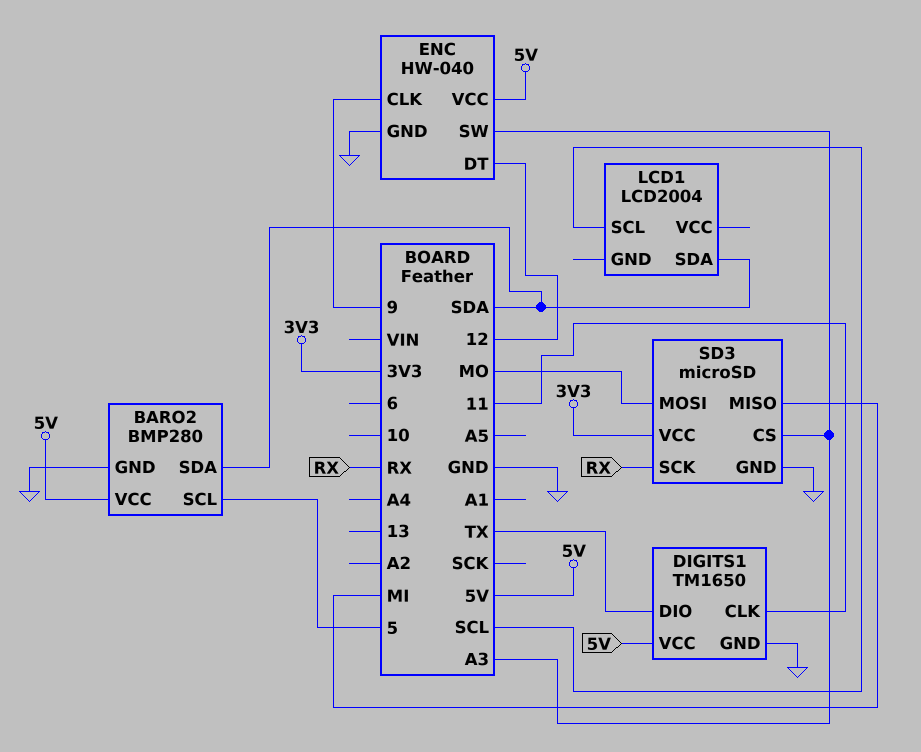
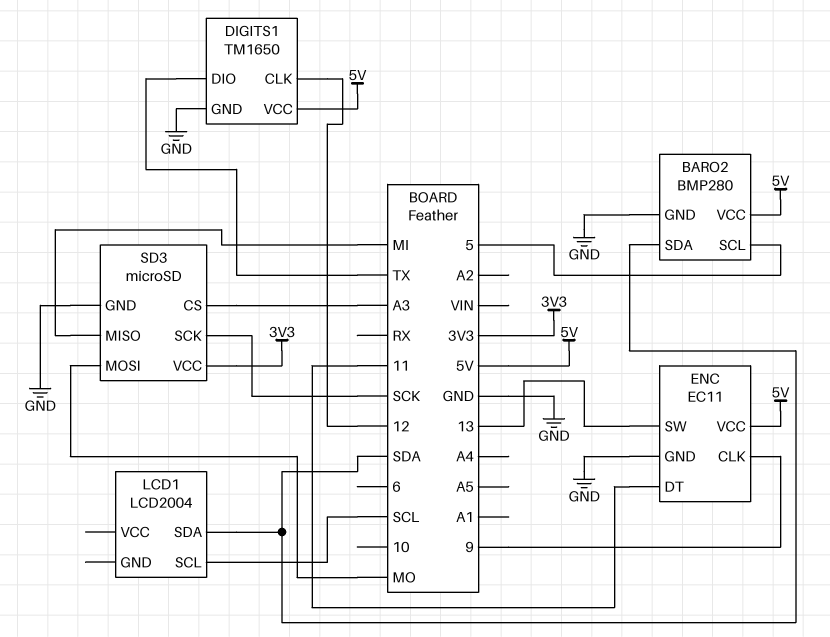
DIGITS1 pin CLK: 11 -> 12
ENC: HW-040 -> EC11
ENC pin DT: 12 -> 11
ENC pin SW: A3 -> 13
SD3 pin SCK: RX -> SCK

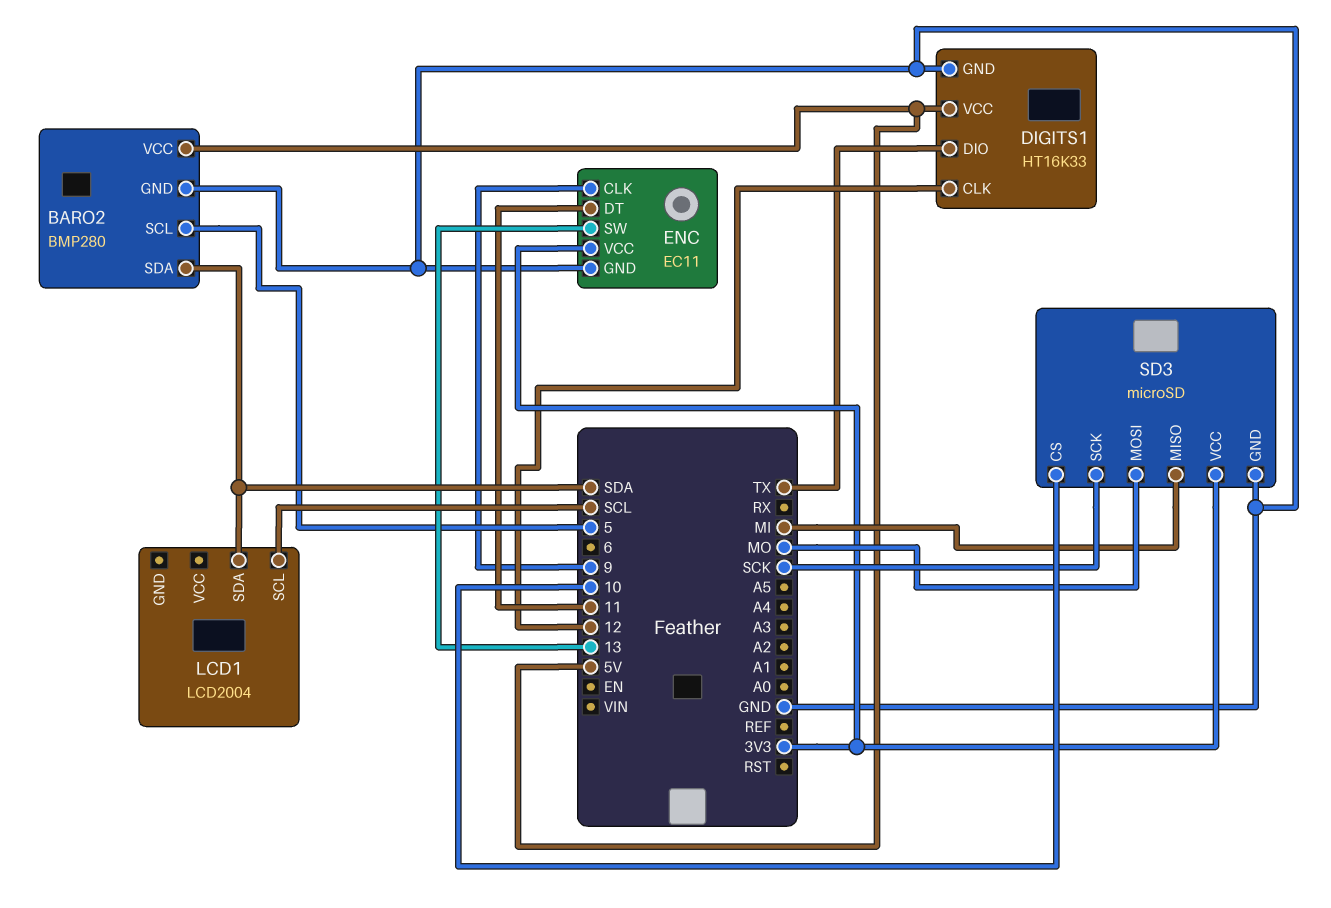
DIGITS1: TM1650 -> HT16K33
ENC pin VCC: 5V -> 3V3
SD3 pin CS: A3 -> 10

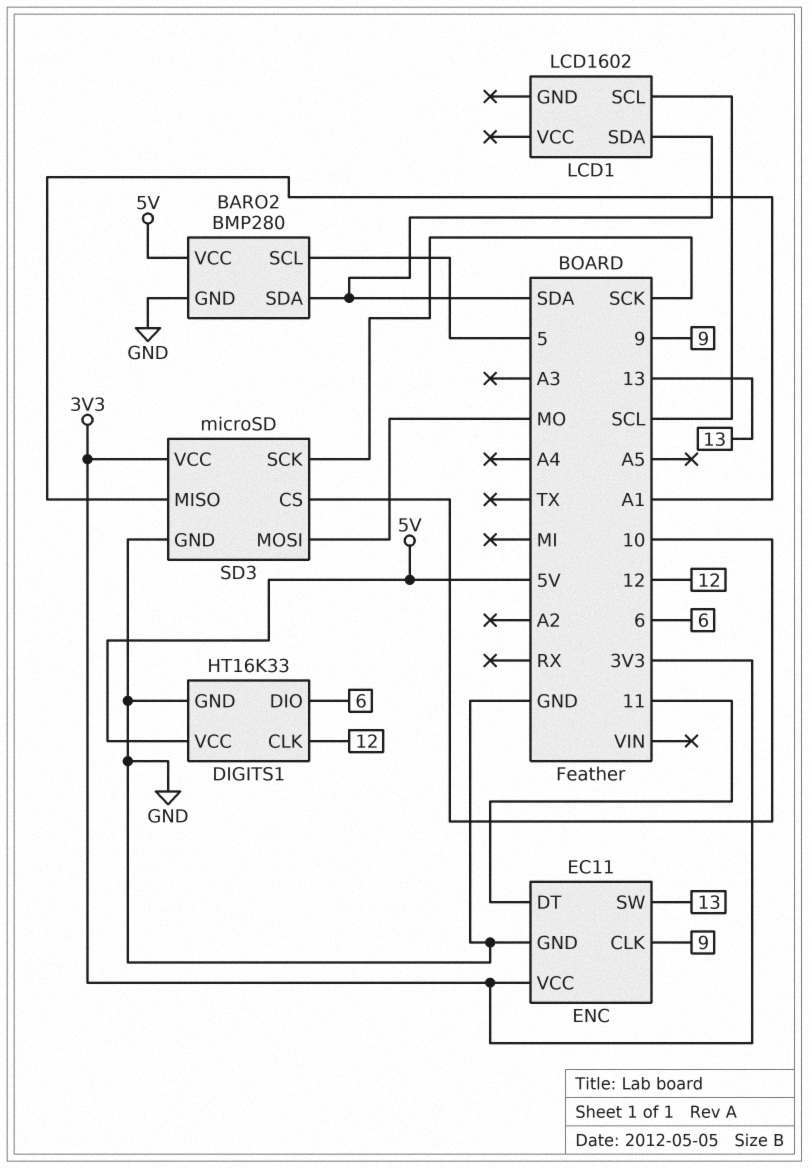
DIGITS1 pin DIO: TX -> 6
LCD1: LCD2004 -> LCD1602
SD3 pin MISO: MI -> A1

